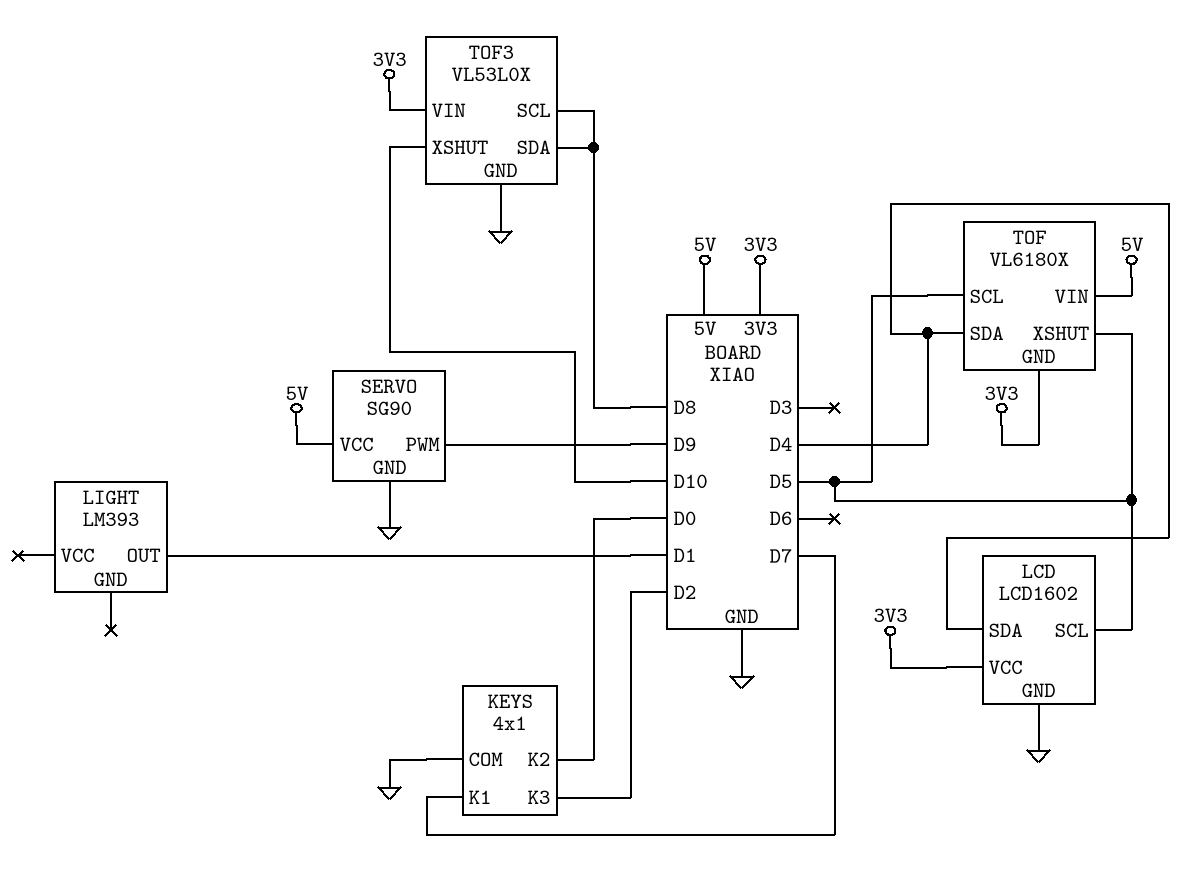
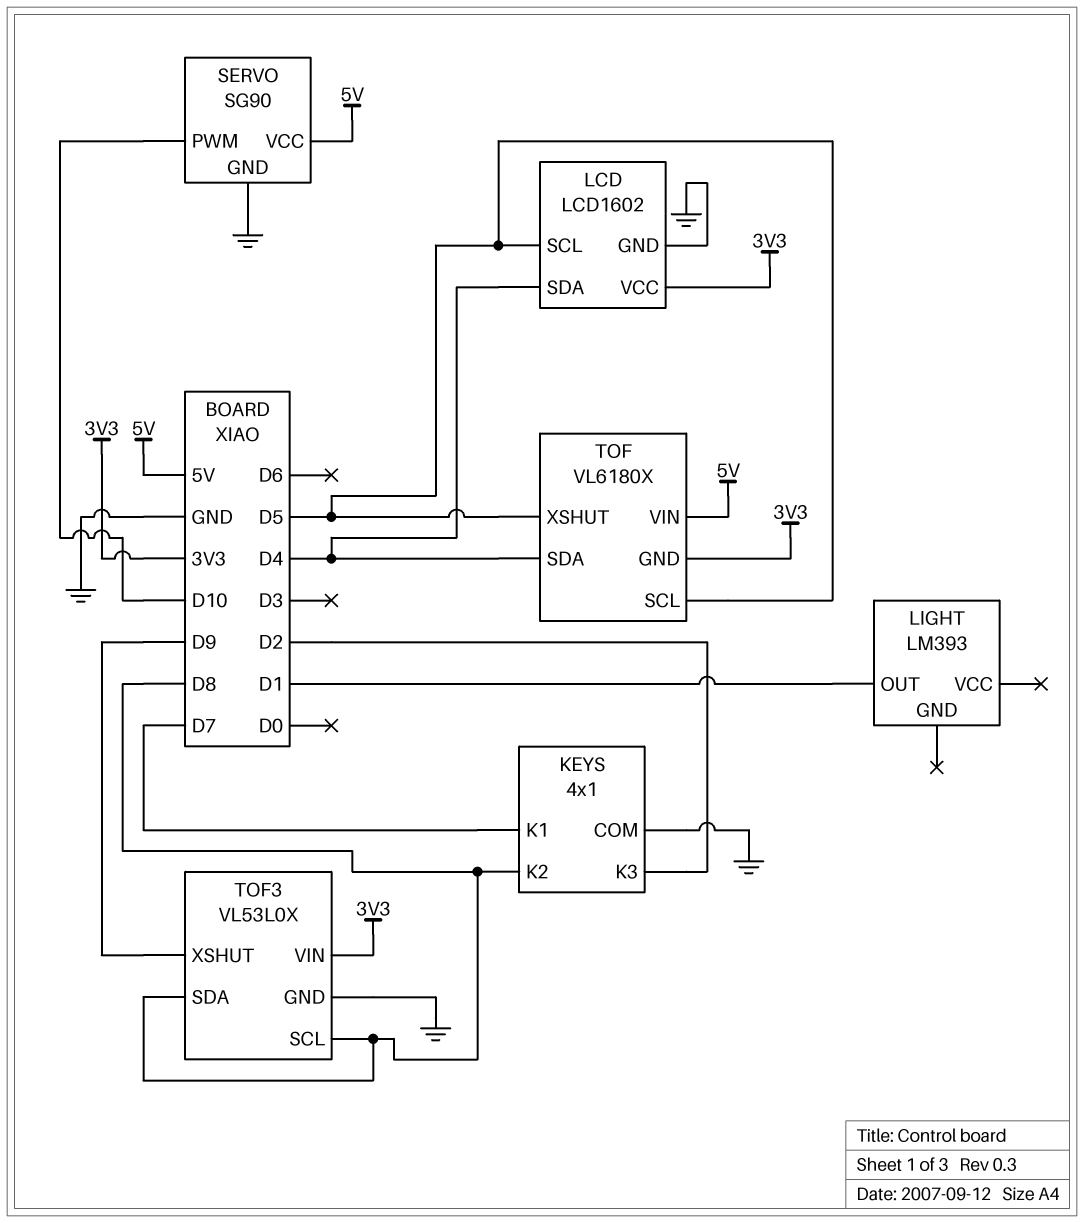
KEYS pin K2: D0 -> D8
SERVO pin PWM: D9 -> D10
TOF3 pin XSHUT: D10 -> D9

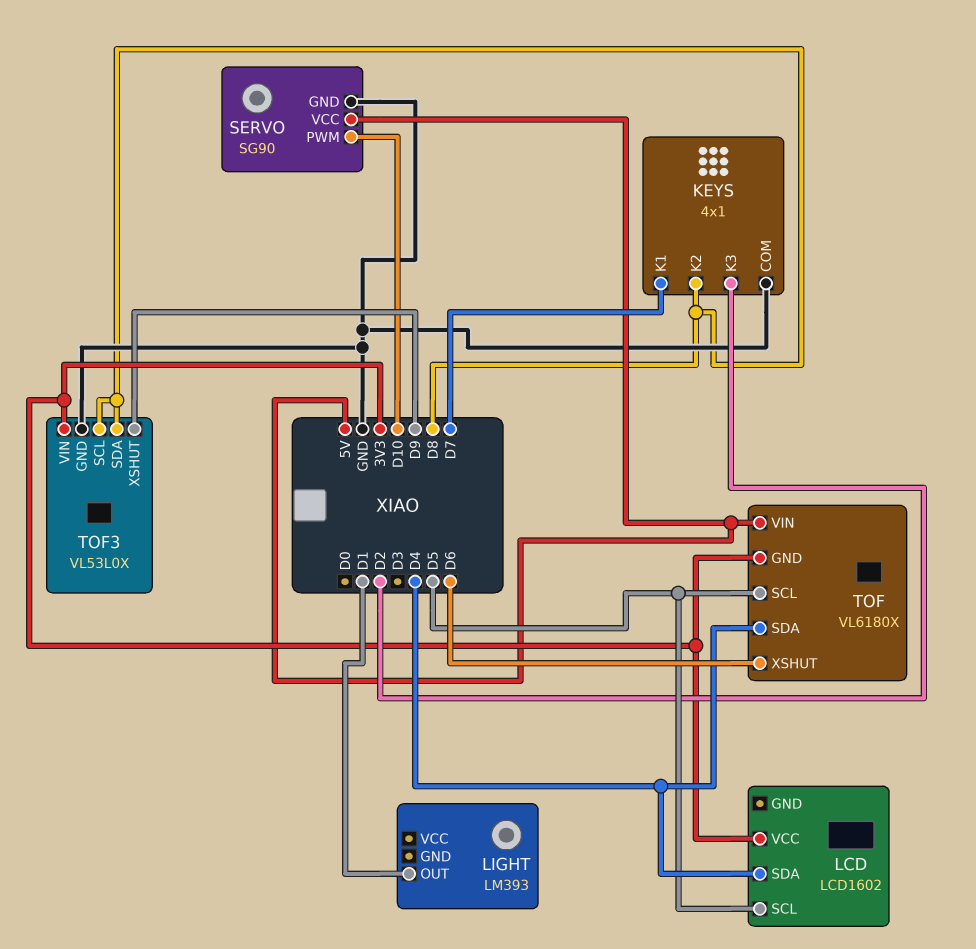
LCD pin GND: GND -> none
TOF pin XSHUT: D5 -> D6

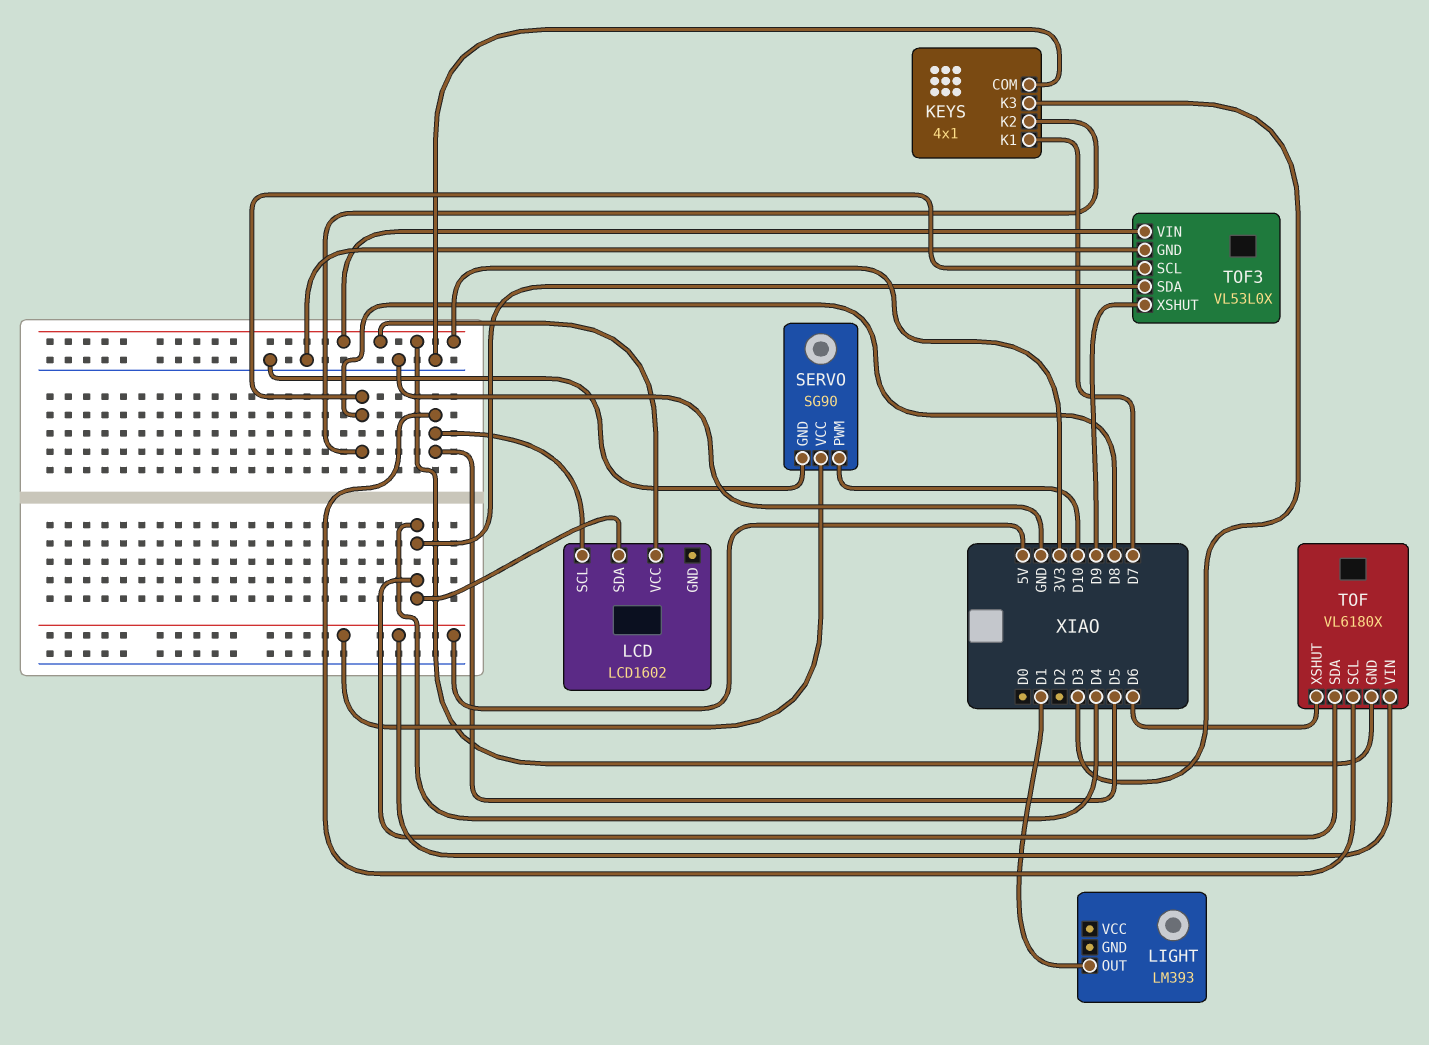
KEYS pin K3: D2 -> D3
TOF3 pin SDA: D8 -> D4

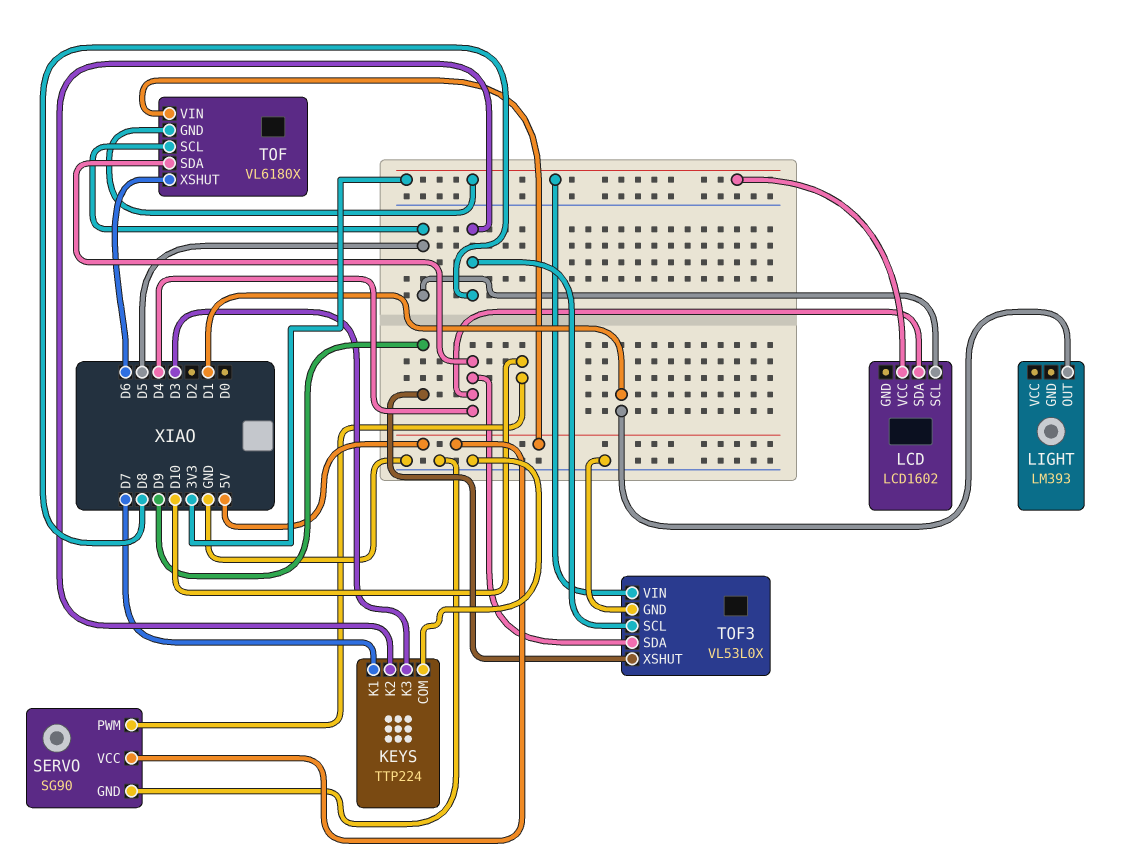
KEYS: 4x1 -> TTP224

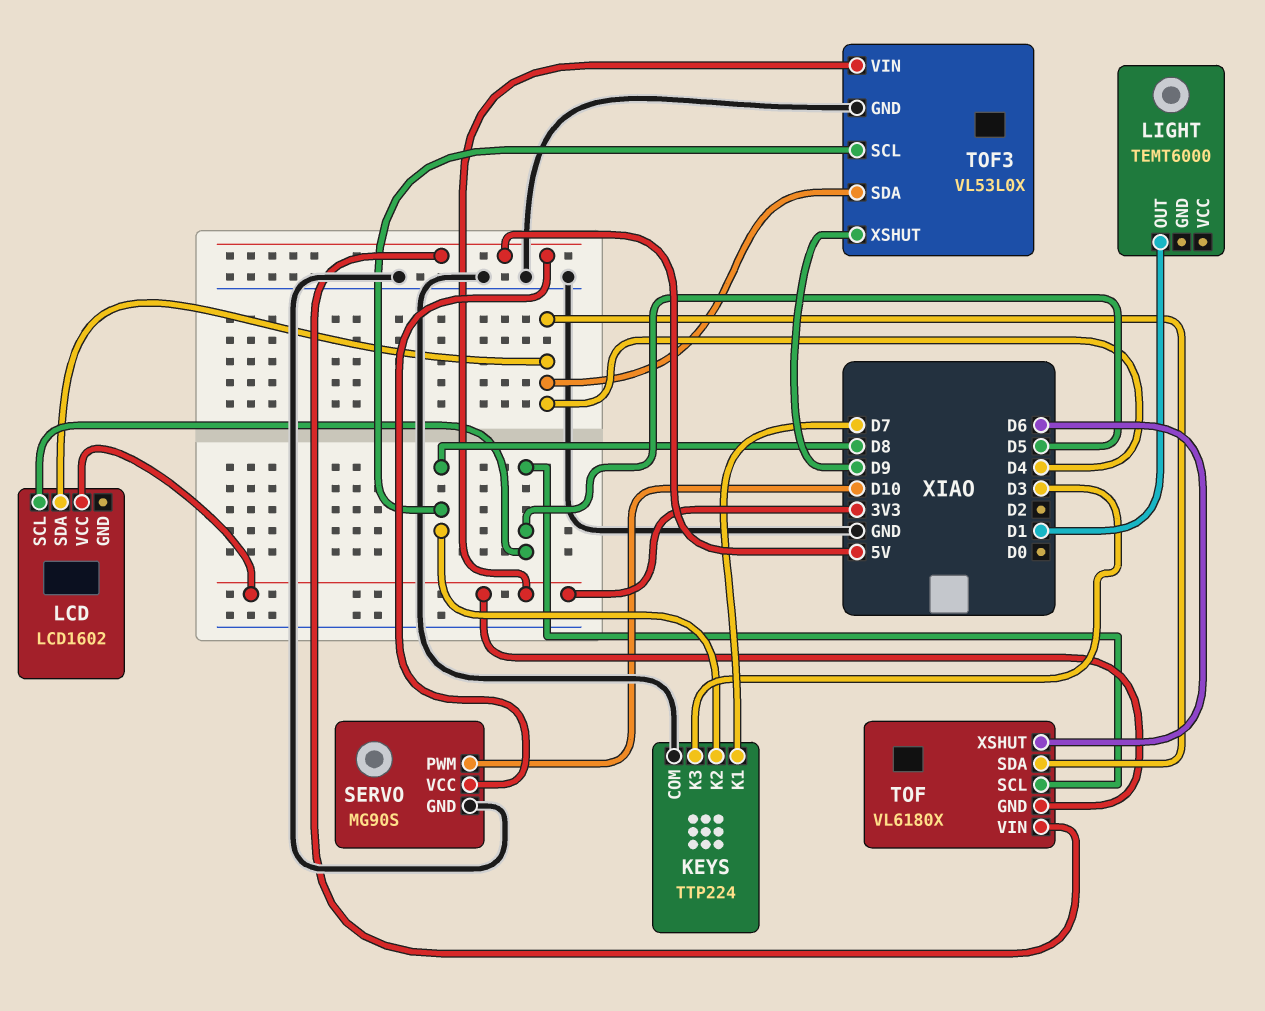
LIGHT: LM393 -> TEMT6000
SERVO: SG90 -> MG90S

